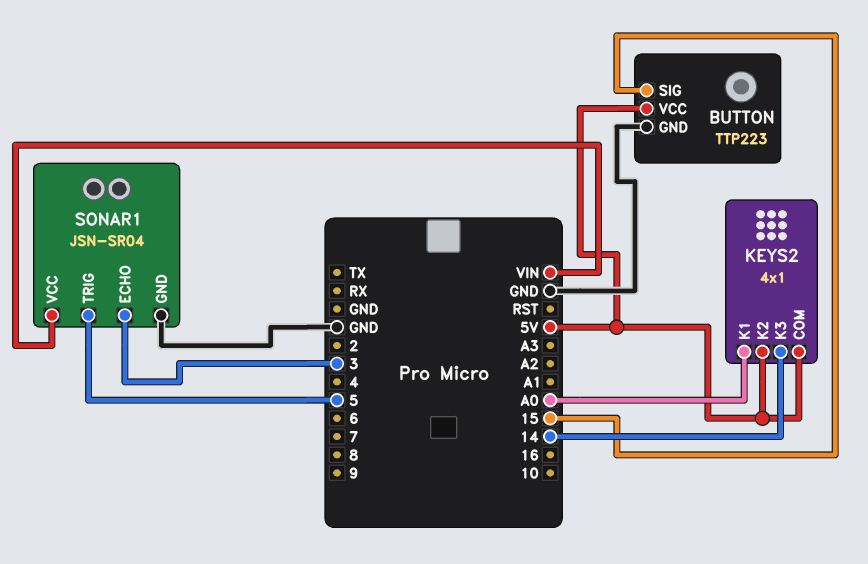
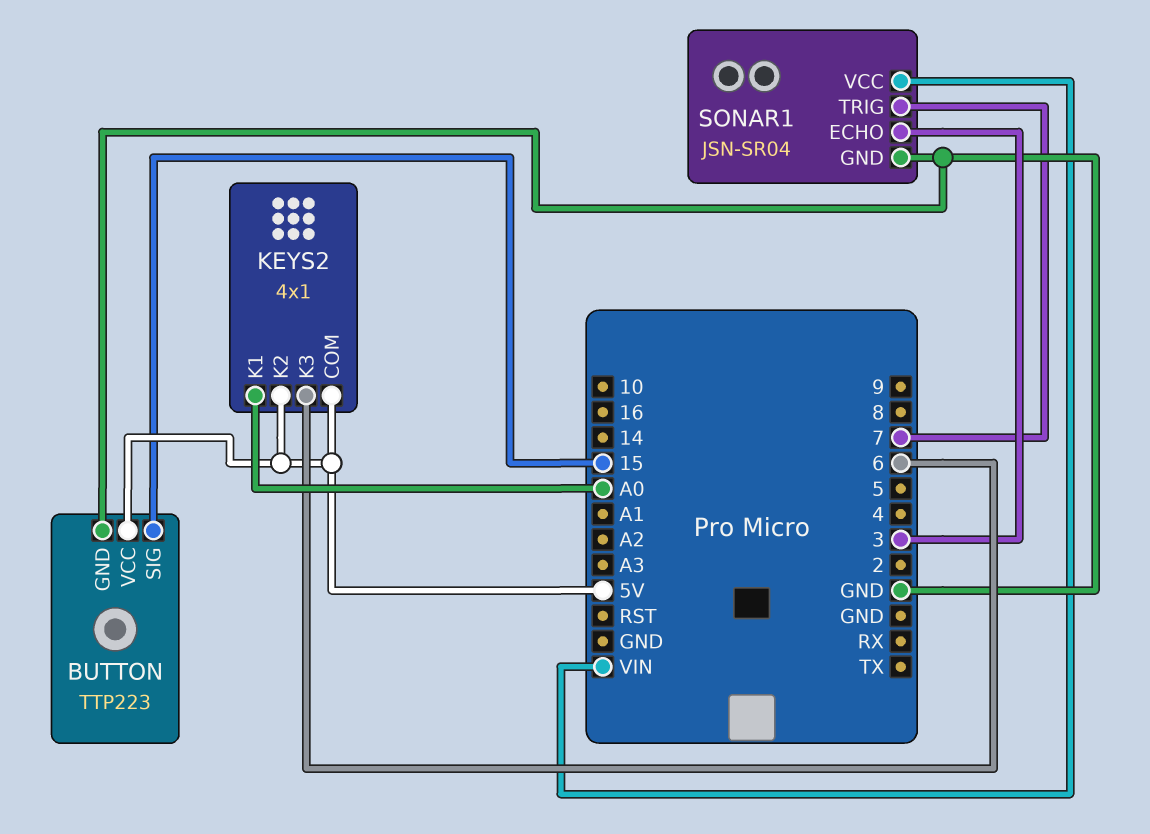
KEYS2 pin K3: 14 -> 6
SONAR1 pin TRIG: 5 -> 7

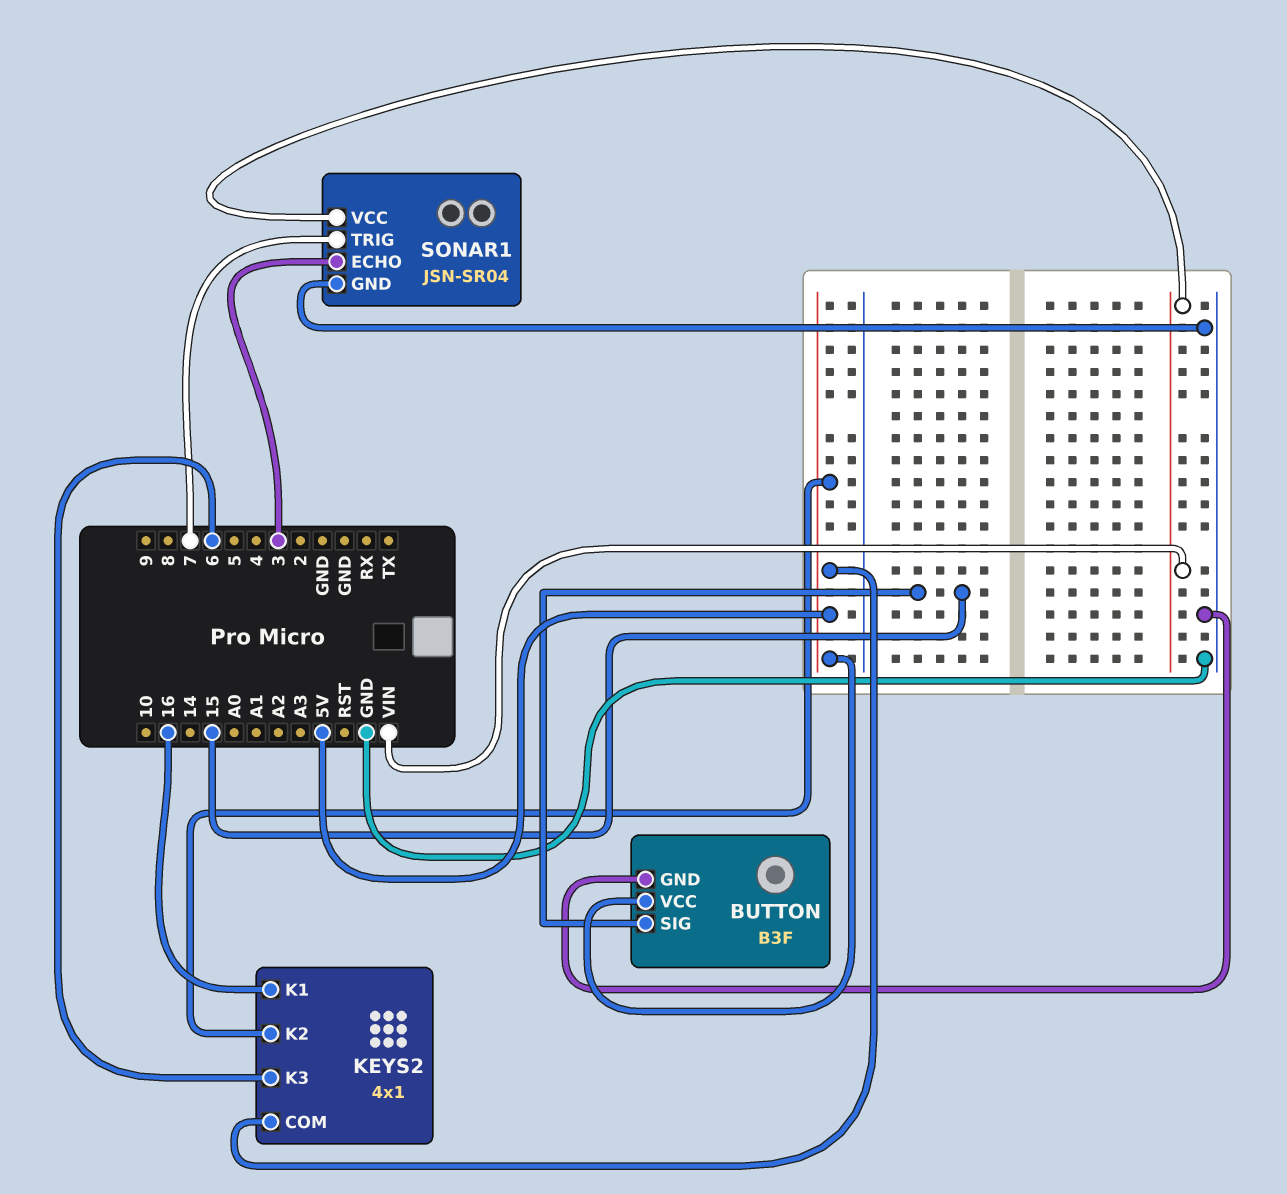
BUTTON: TTP223 -> B3F
KEYS2 pin K1: A0 -> 16

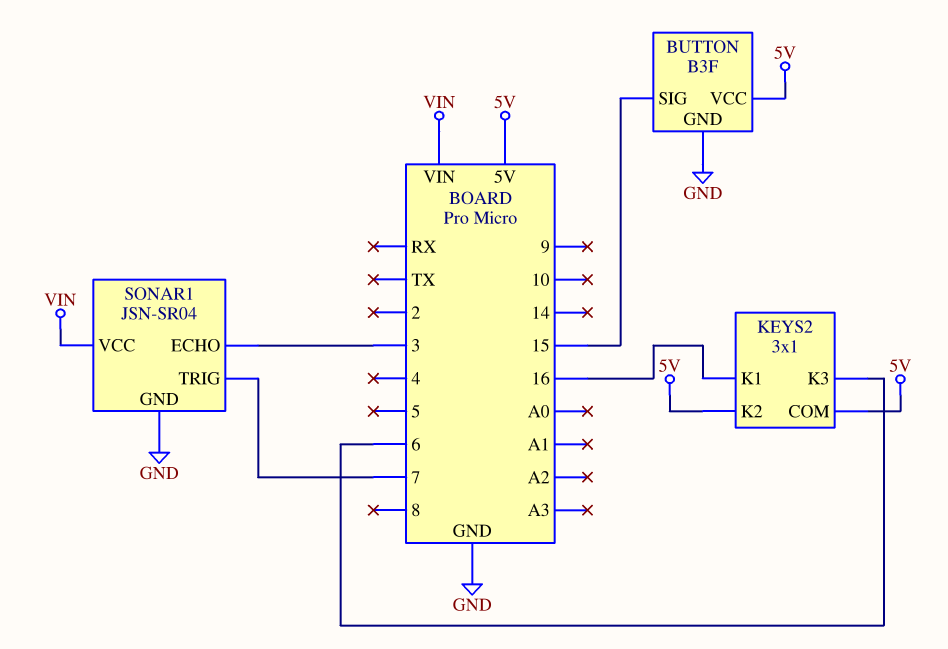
KEYS2: 4x1 -> 3x1

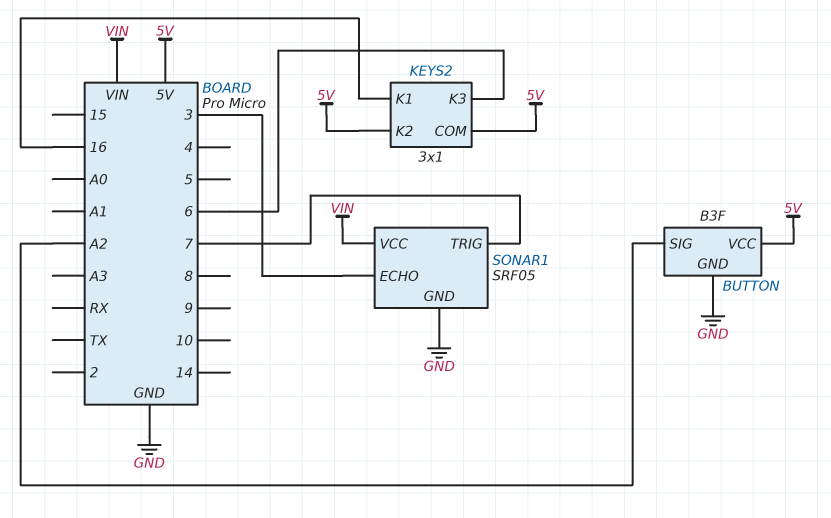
BUTTON pin SIG: 15 -> A2
SONAR1: JSN-SR04 -> SRF05

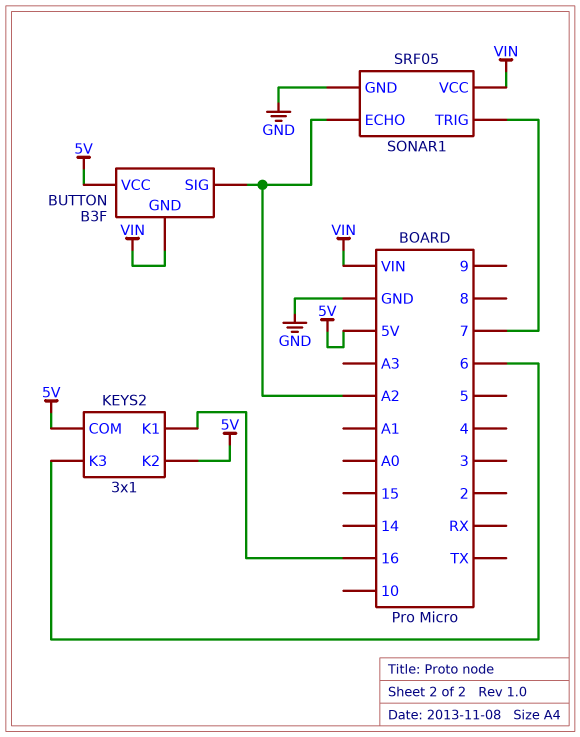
BUTTON pin GND: GND -> VIN
SONAR1 pin ECHO: 3 -> A2

